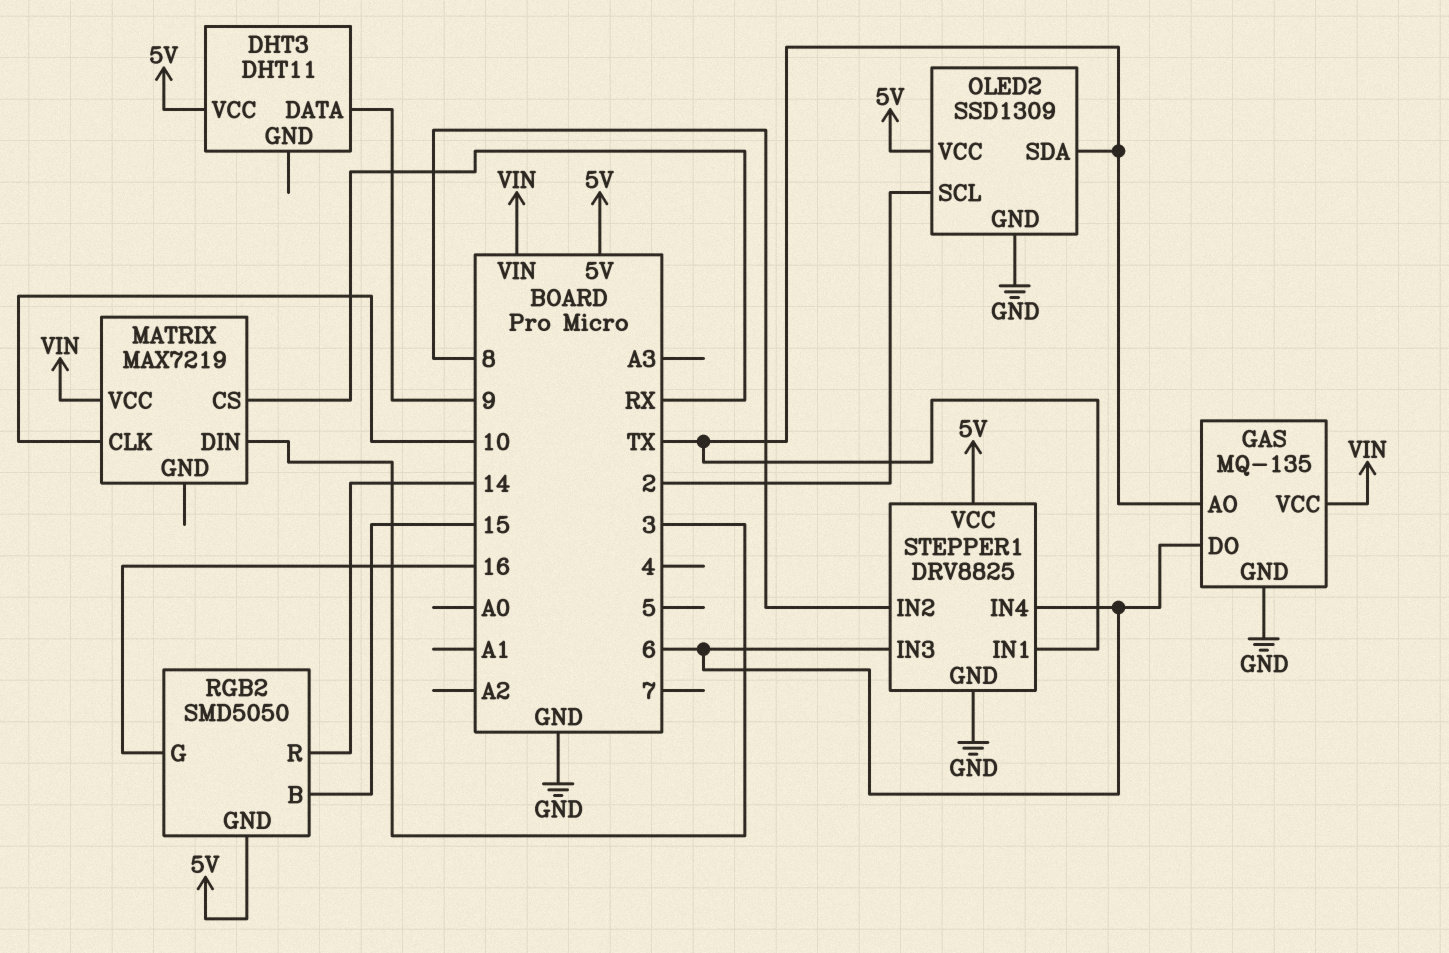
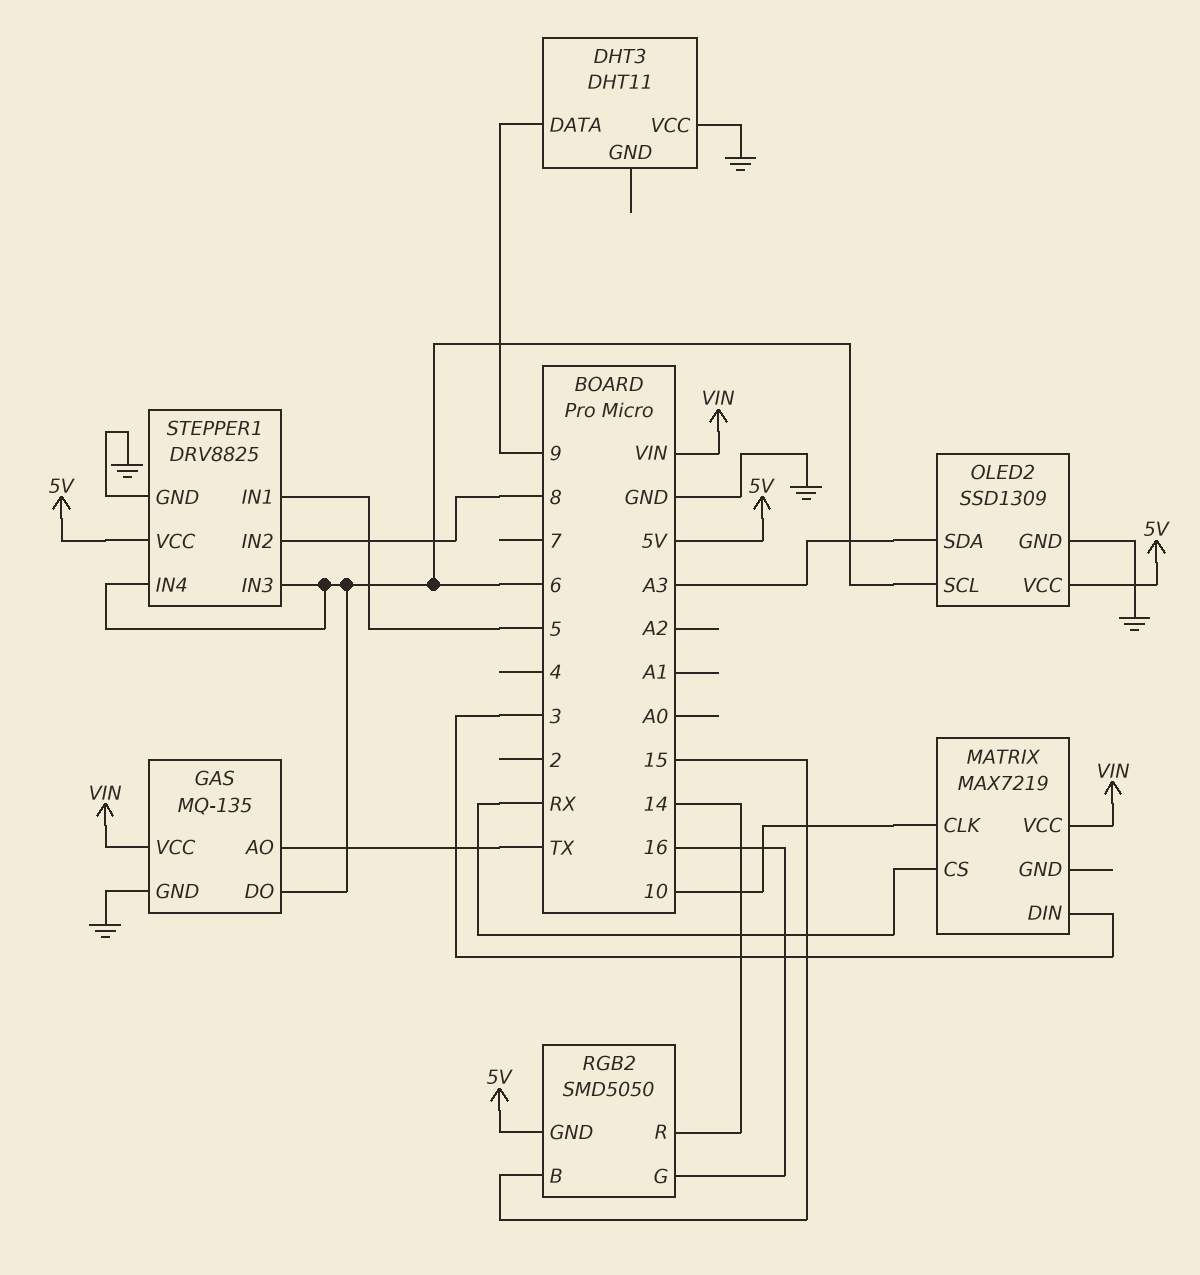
DHT3 pin VCC: 5V -> GND
OLED2 pin SCL: 2 -> 6
OLED2 pin SDA: TX -> A3
STEPPER1 pin IN1: TX -> 5

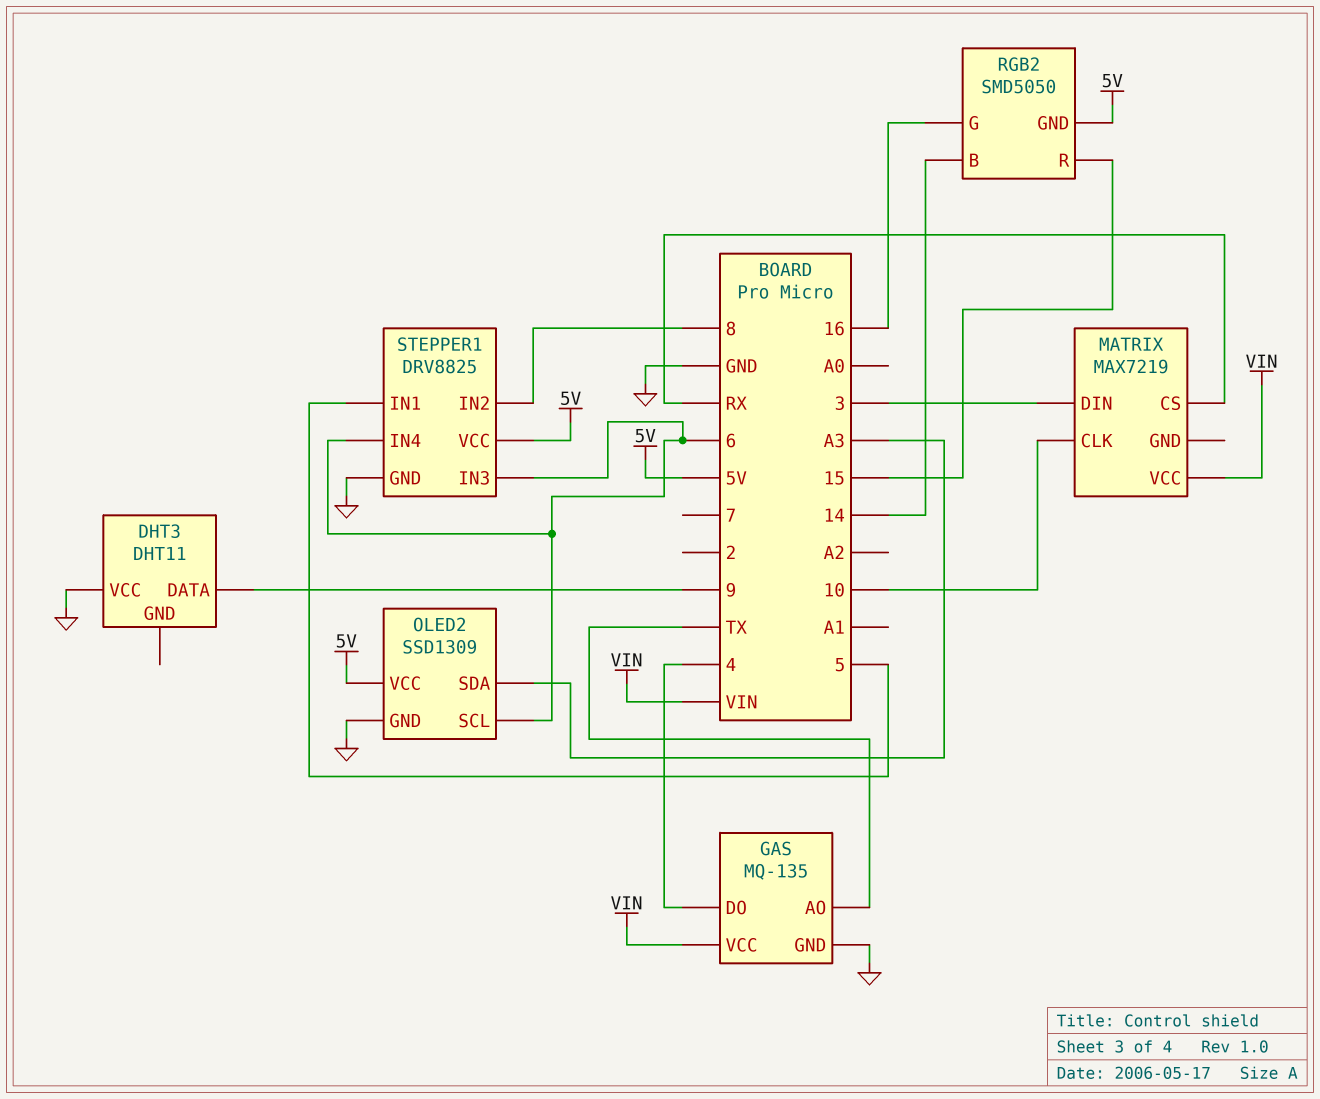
GAS pin DO: 6 -> 4
RGB2 pin B: 15 -> 14
RGB2 pin R: 14 -> 15

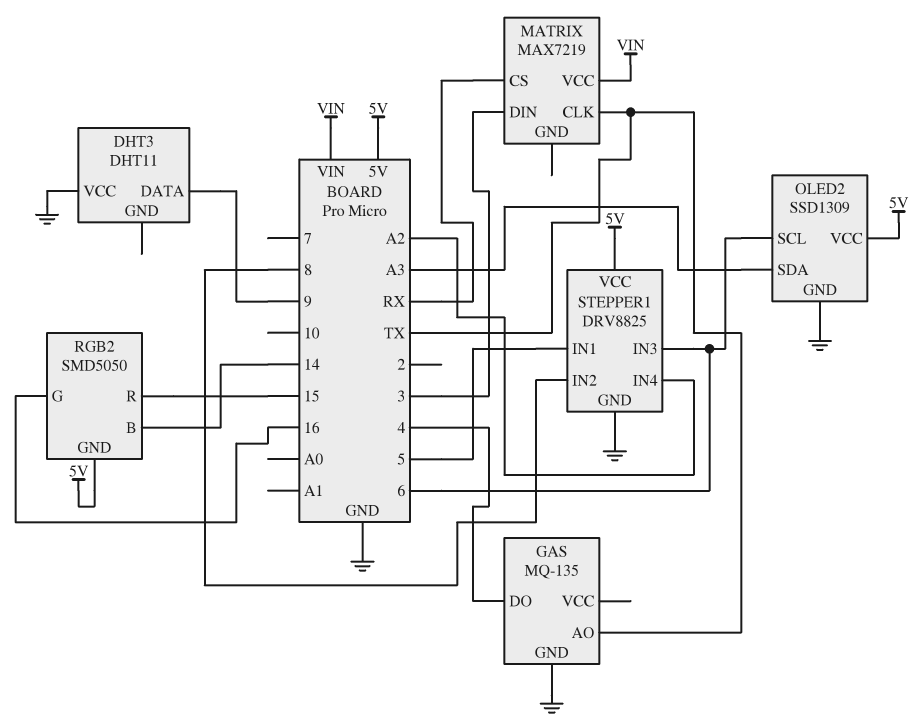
GAS pin VCC: VIN -> none
MATRIX pin CLK: 10 -> TX
STEPPER1 pin IN4: 6 -> A2

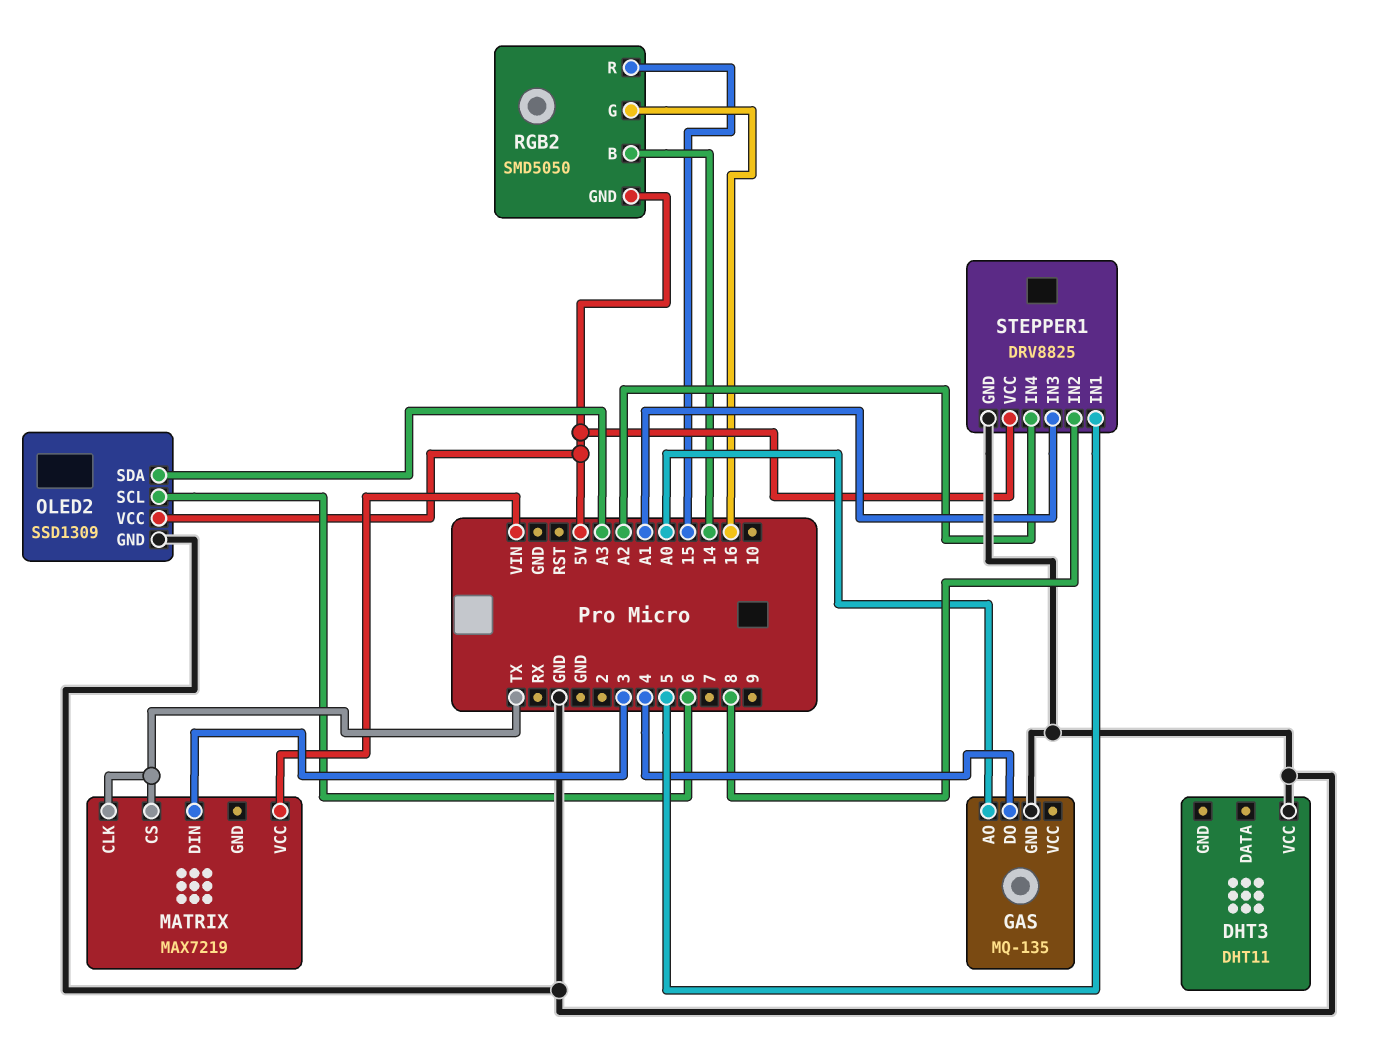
DHT3 pin DATA: 9 -> none
GAS pin AO: TX -> A0
MATRIX pin CS: RX -> TX
STEPPER1 pin IN3: 6 -> A1

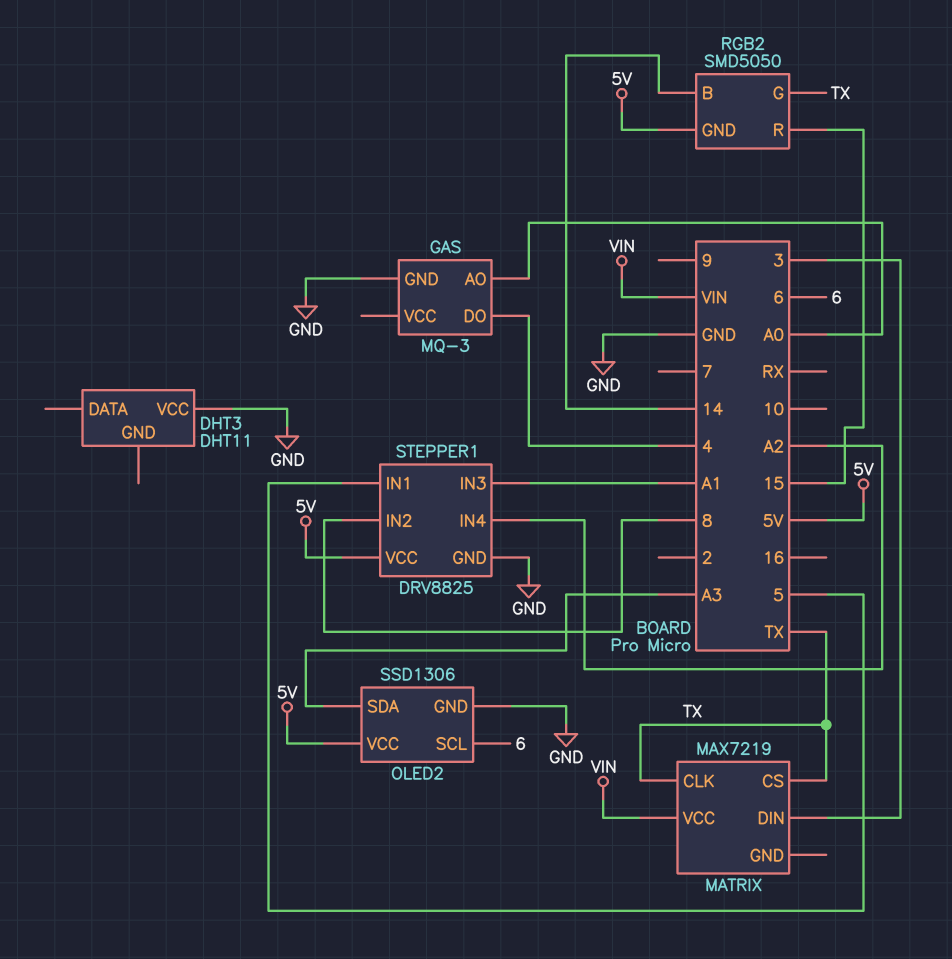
GAS: MQ-135 -> MQ-3
OLED2: SSD1309 -> SSD1306
RGB2 pin G: 16 -> TX

